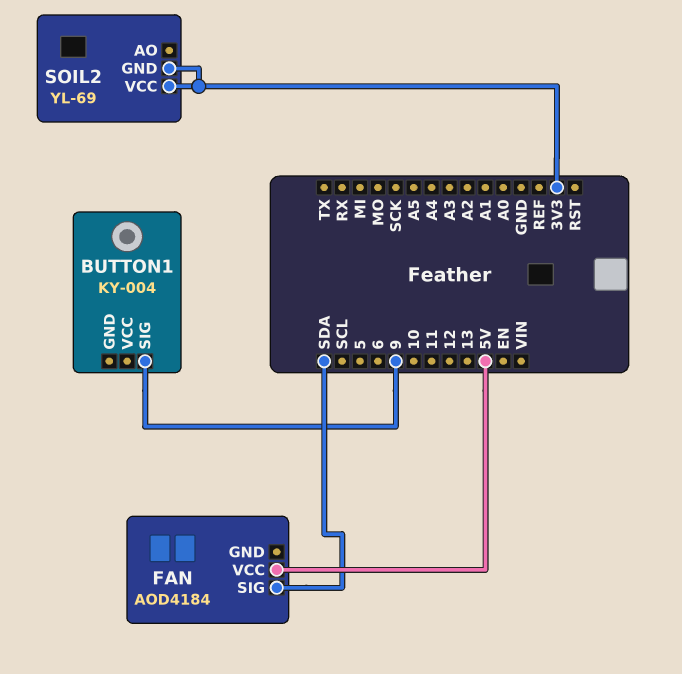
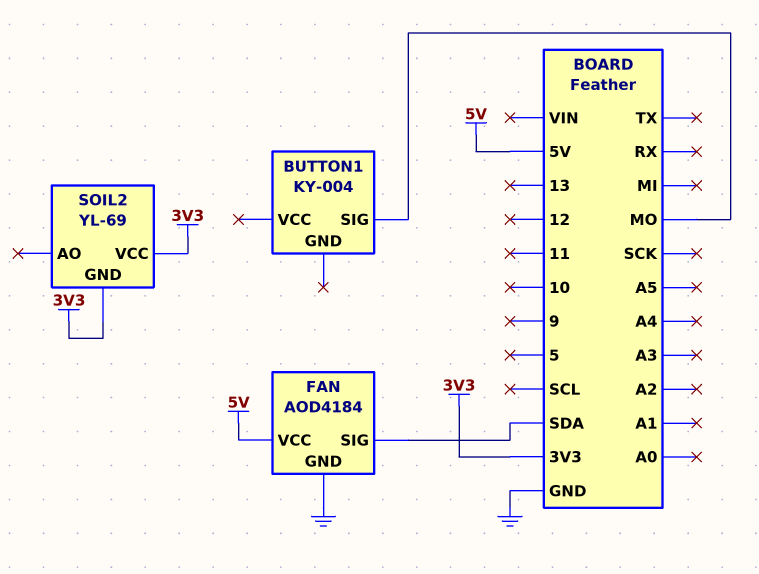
BUTTON1 pin SIG: 9 -> MO
FAN pin GND: none -> GND

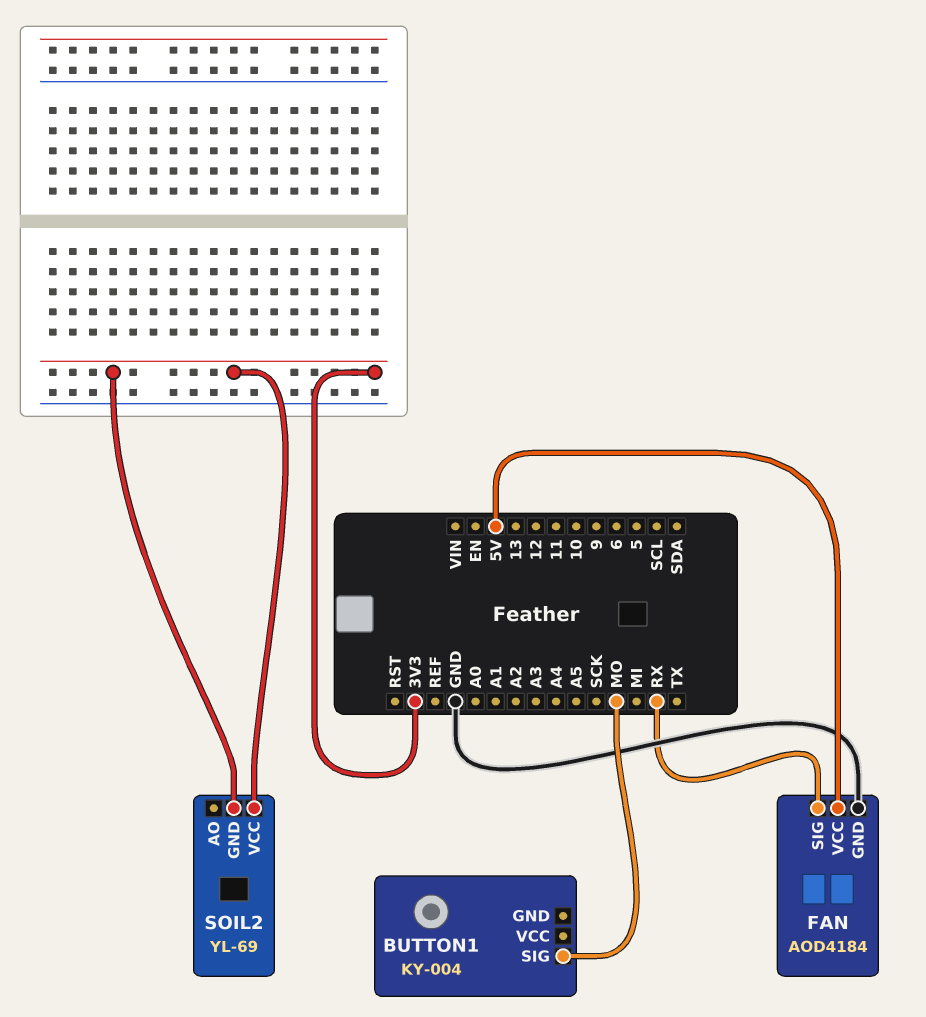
FAN pin SIG: SDA -> RX

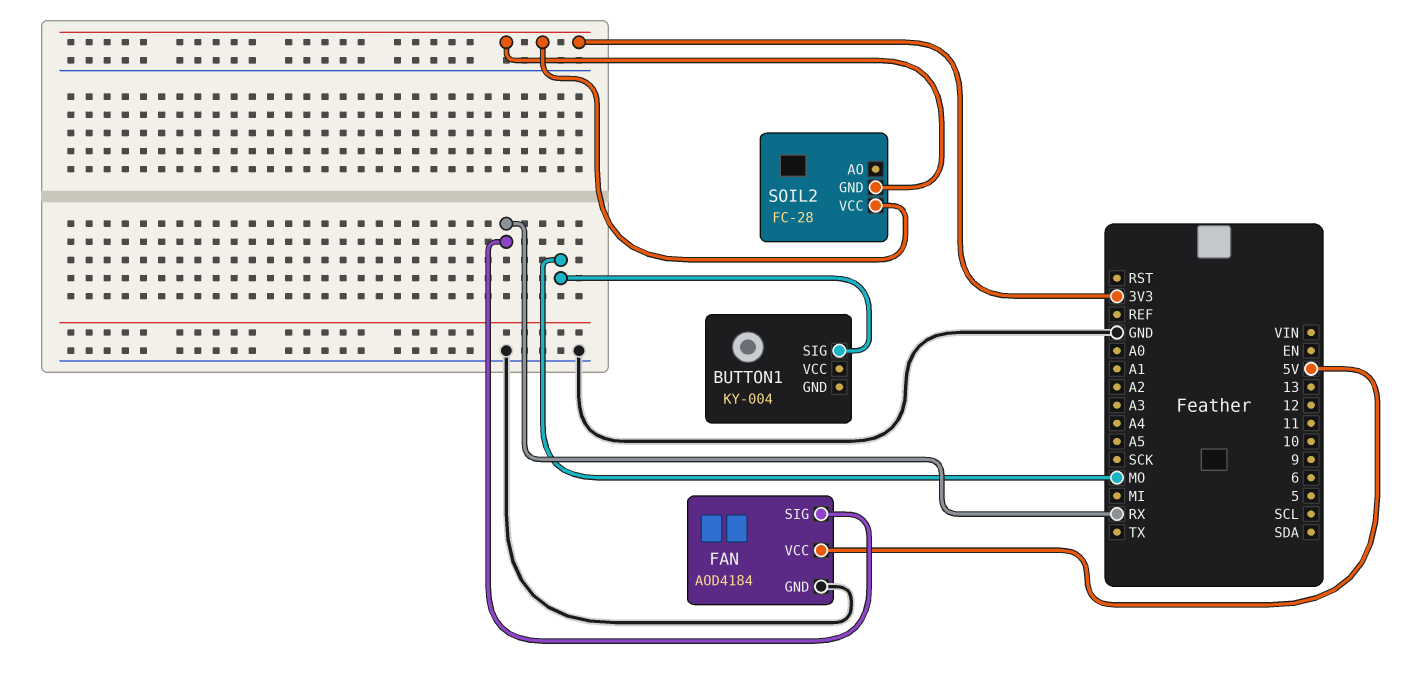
SOIL2: YL-69 -> FC-28

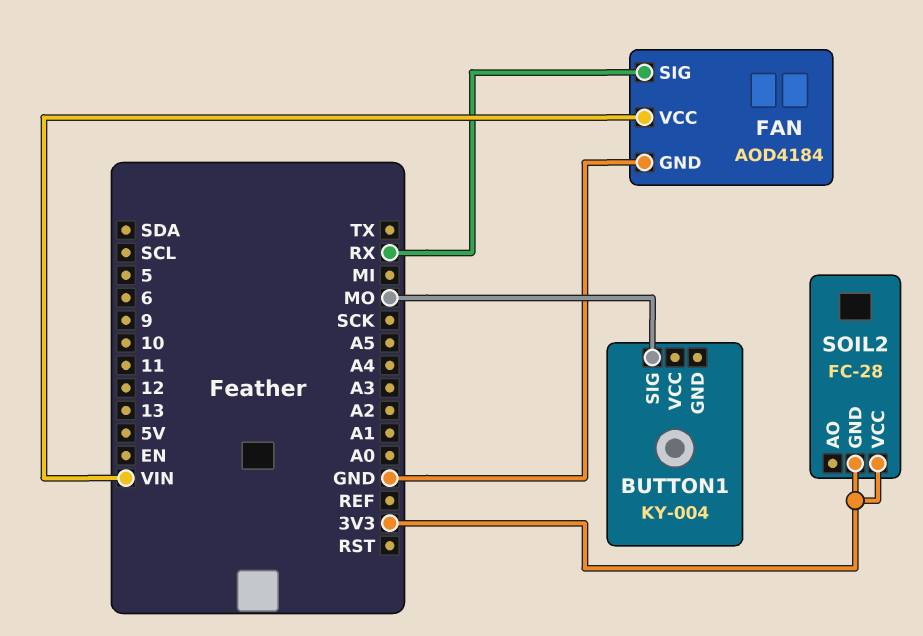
FAN pin VCC: 5V -> VIN

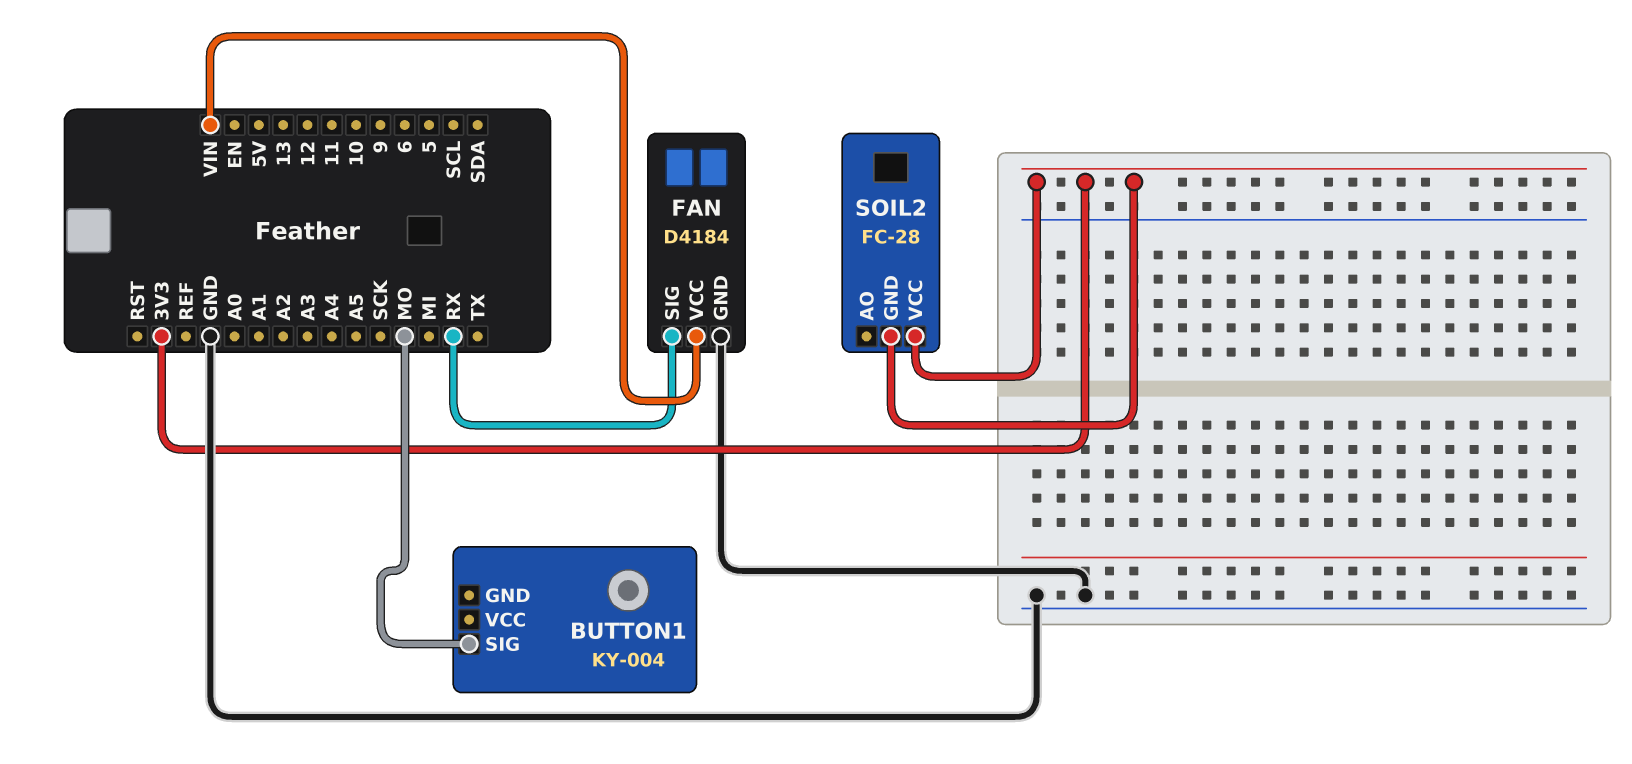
FAN: AOD4184 -> D4184

